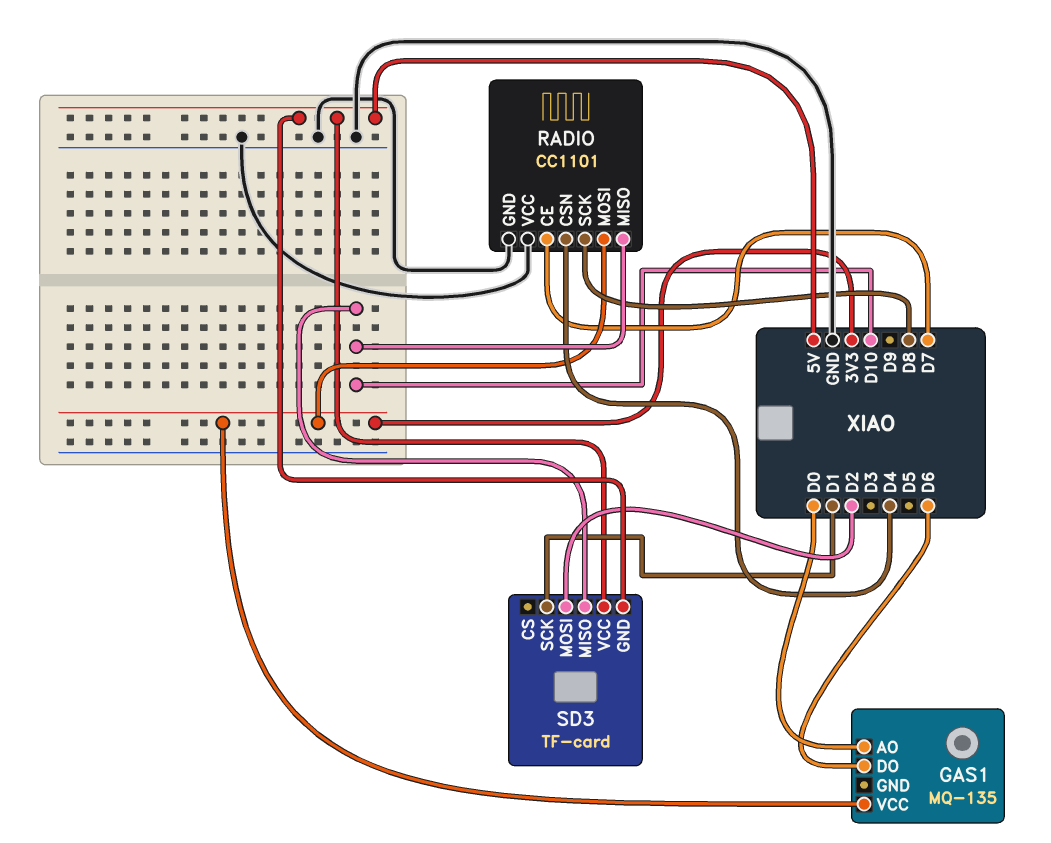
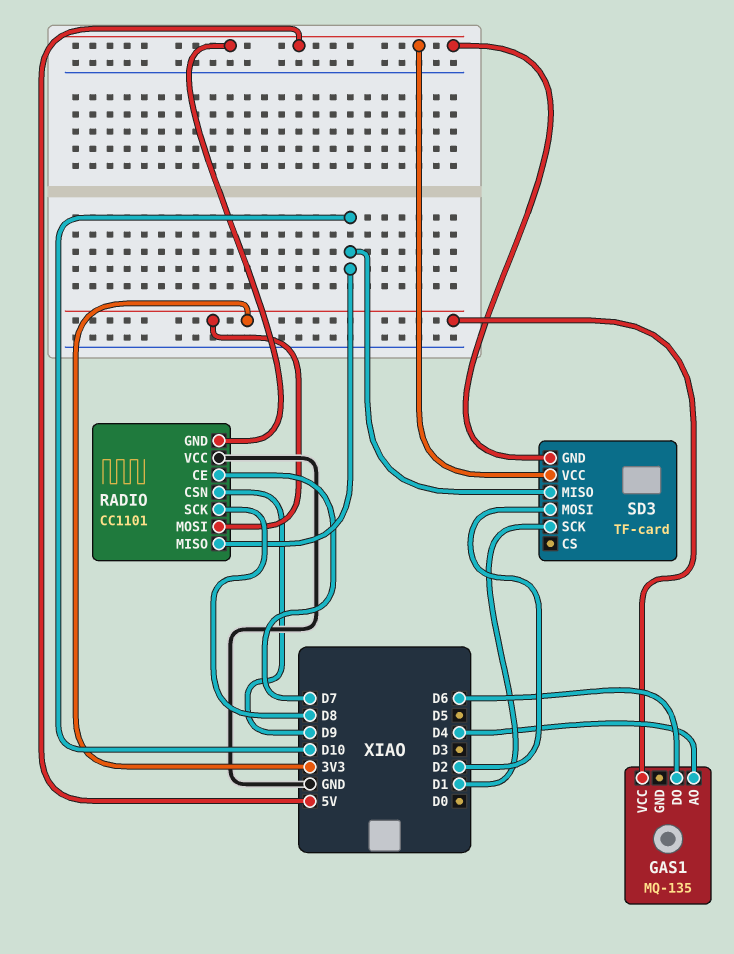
GAS1 pin AO: D0 -> D4
RADIO pin CSN: D4 -> D9
RADIO pin GND: GND -> 5V

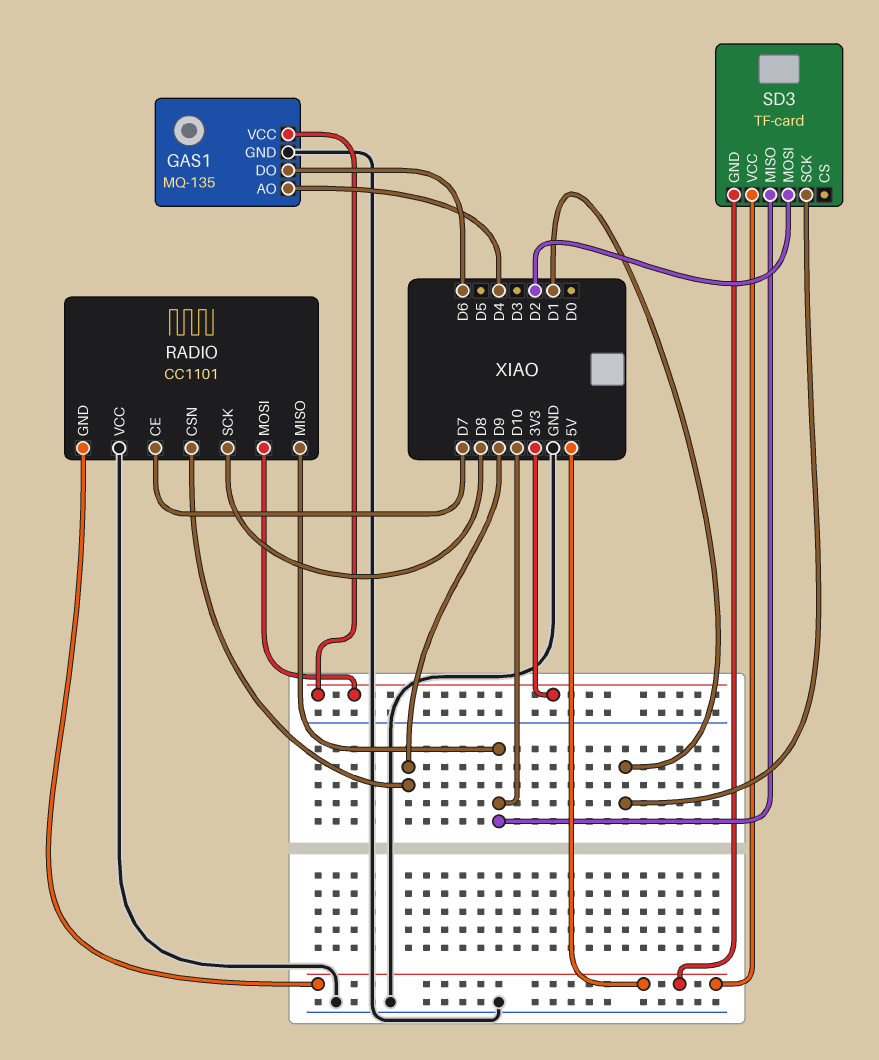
GAS1 pin GND: none -> GND

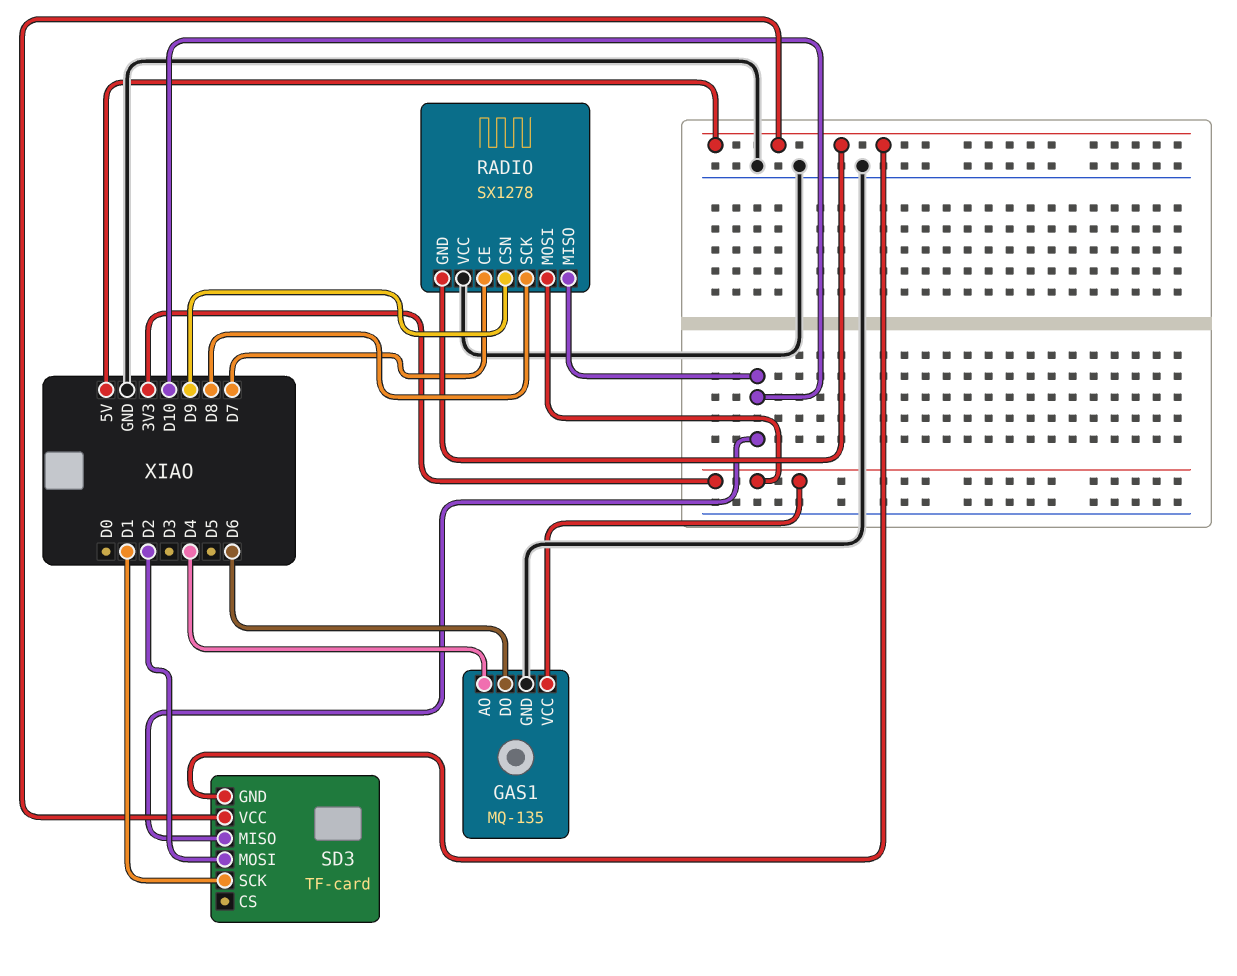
RADIO: CC1101 -> SX1278

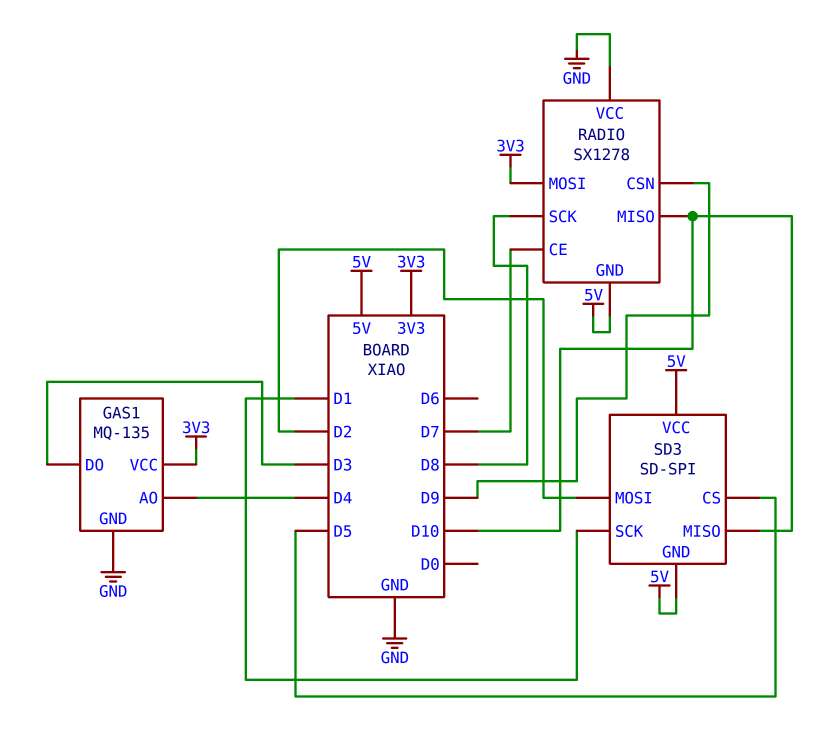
GAS1 pin DO: D6 -> D3
SD3: TF-card -> SD-SPI
SD3 pin CS: none -> D5

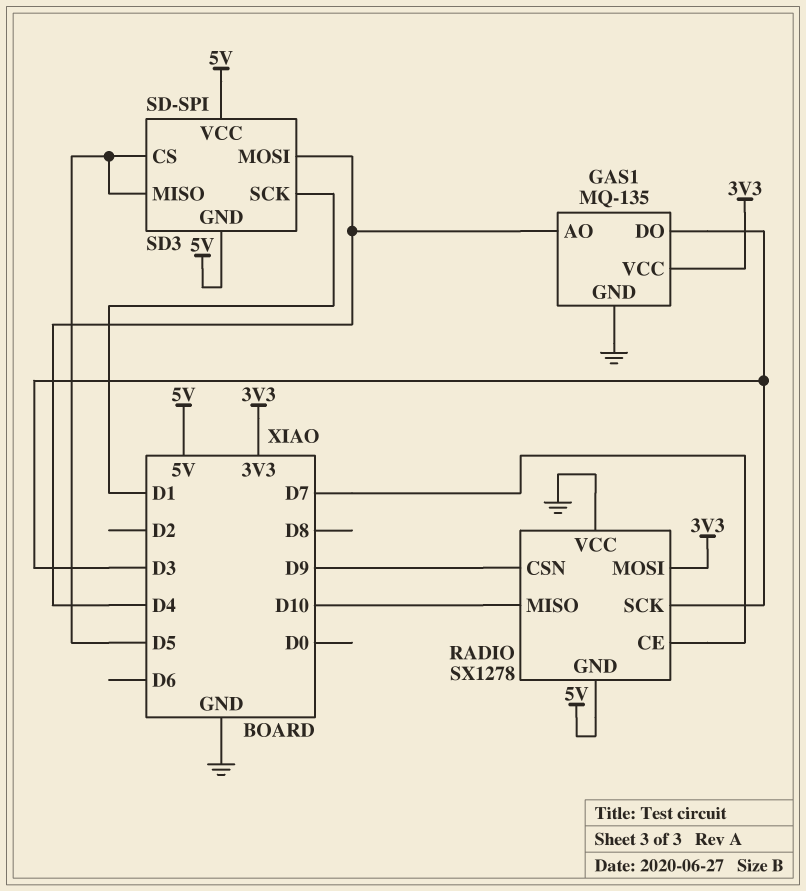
RADIO pin SCK: D8 -> D3
SD3 pin MISO: D10 -> D5
SD3 pin MOSI: D2 -> D4

